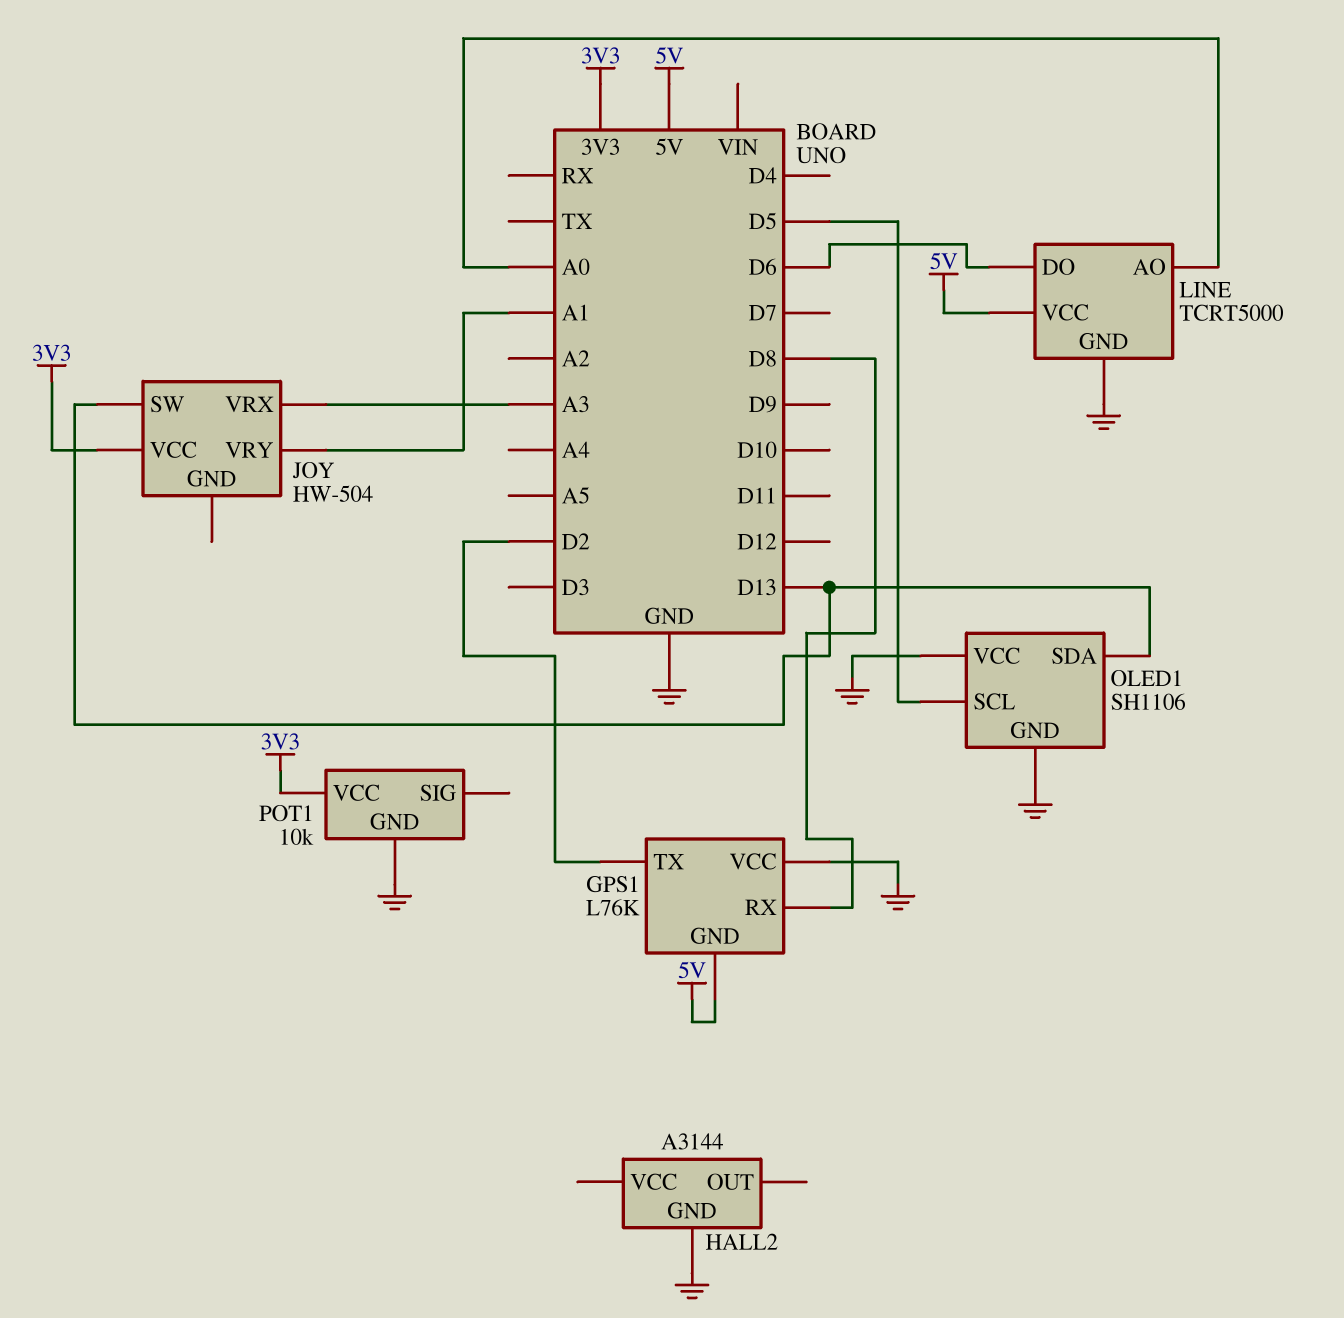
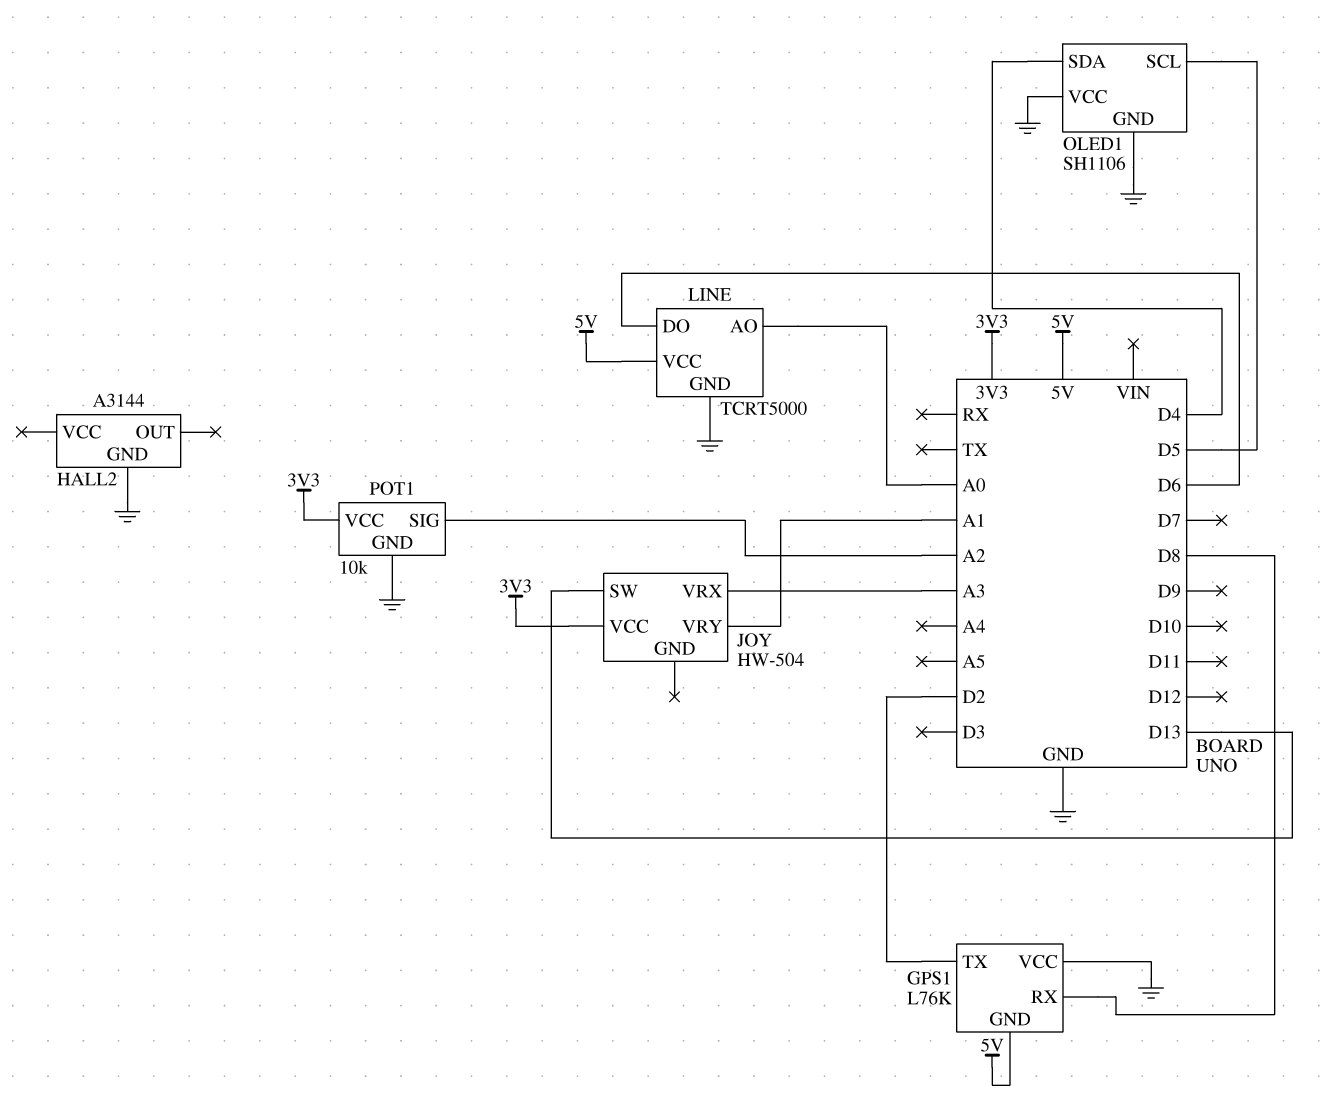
OLED1 pin SDA: D13 -> D4
POT1 pin SIG: none -> A2

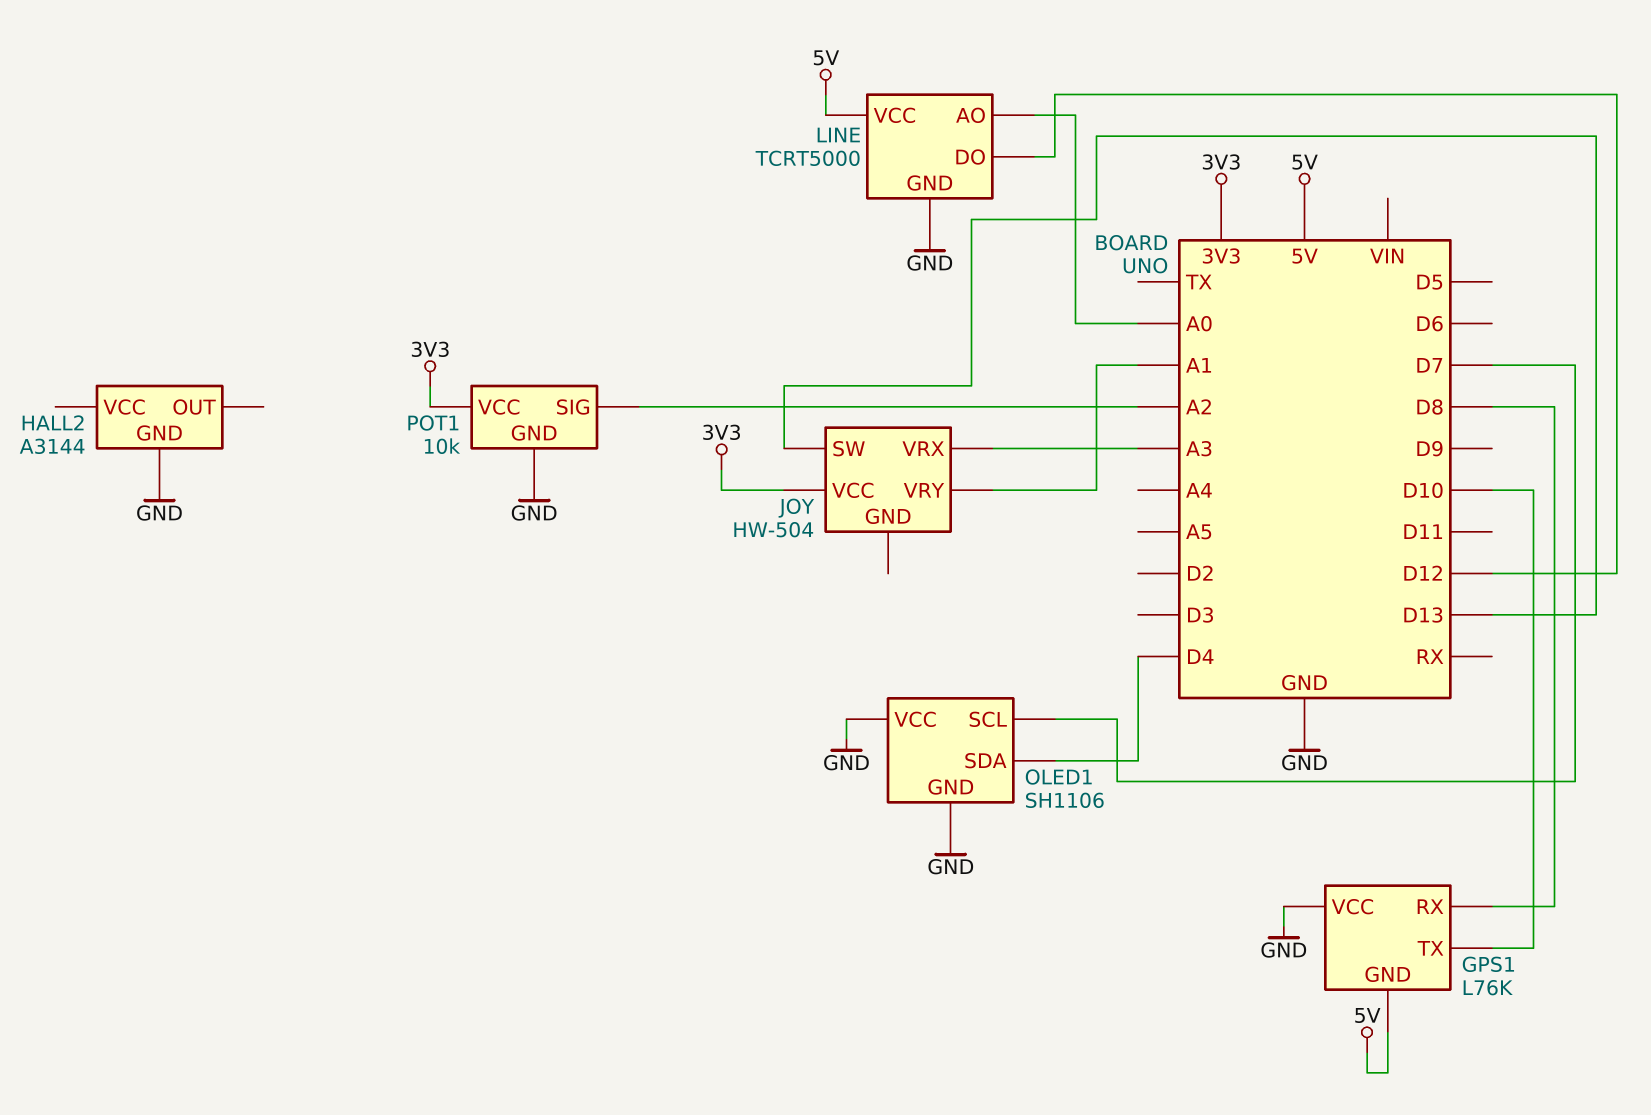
GPS1 pin TX: D2 -> D10
LINE pin DO: D6 -> D12
OLED1 pin SCL: D5 -> D7

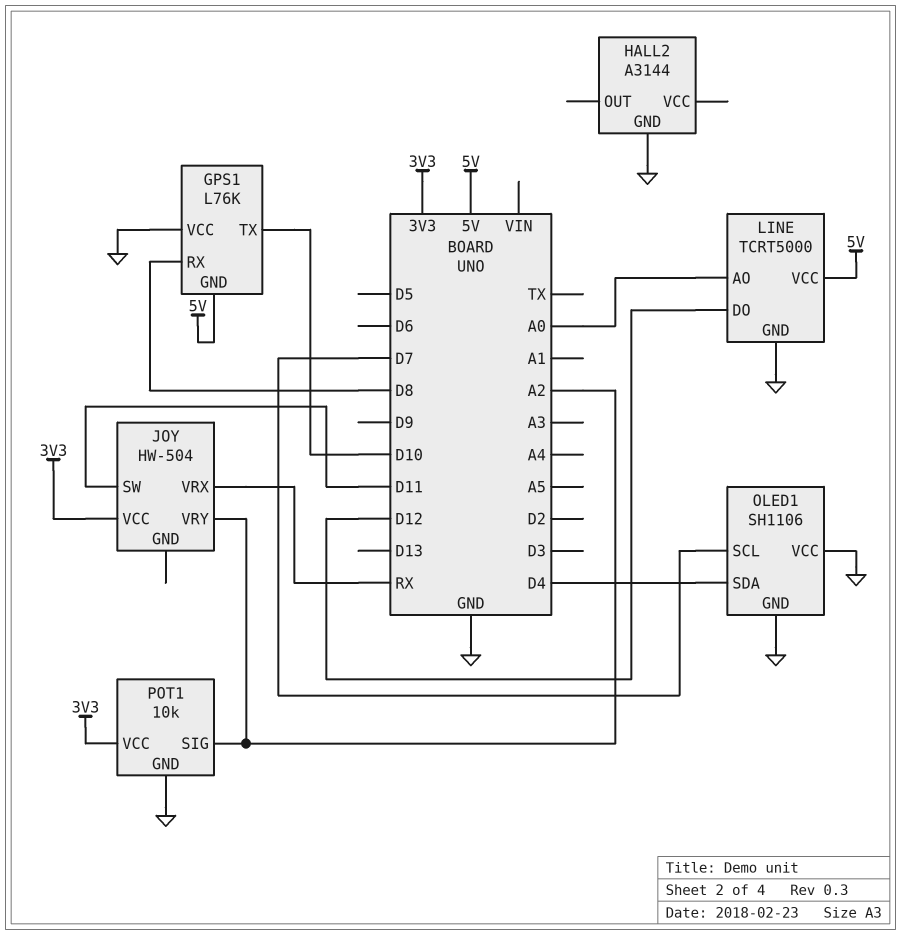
JOY pin SW: D13 -> D11
JOY pin VRX: A3 -> RX
JOY pin VRY: A1 -> A2

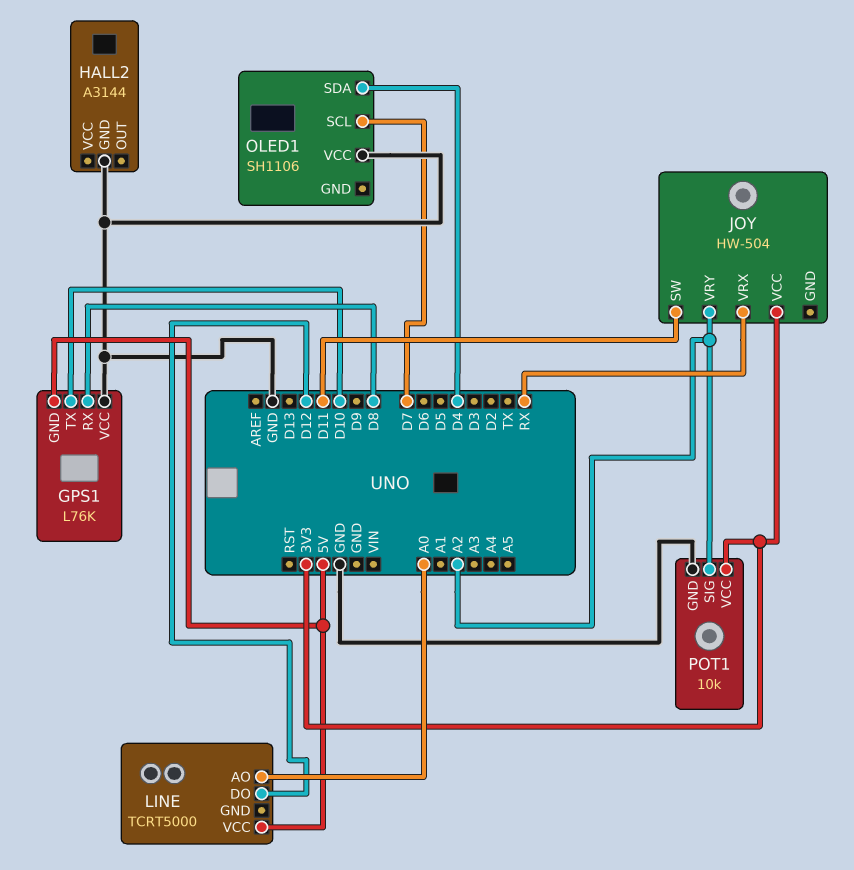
LINE pin GND: GND -> none
OLED1 pin GND: GND -> none

